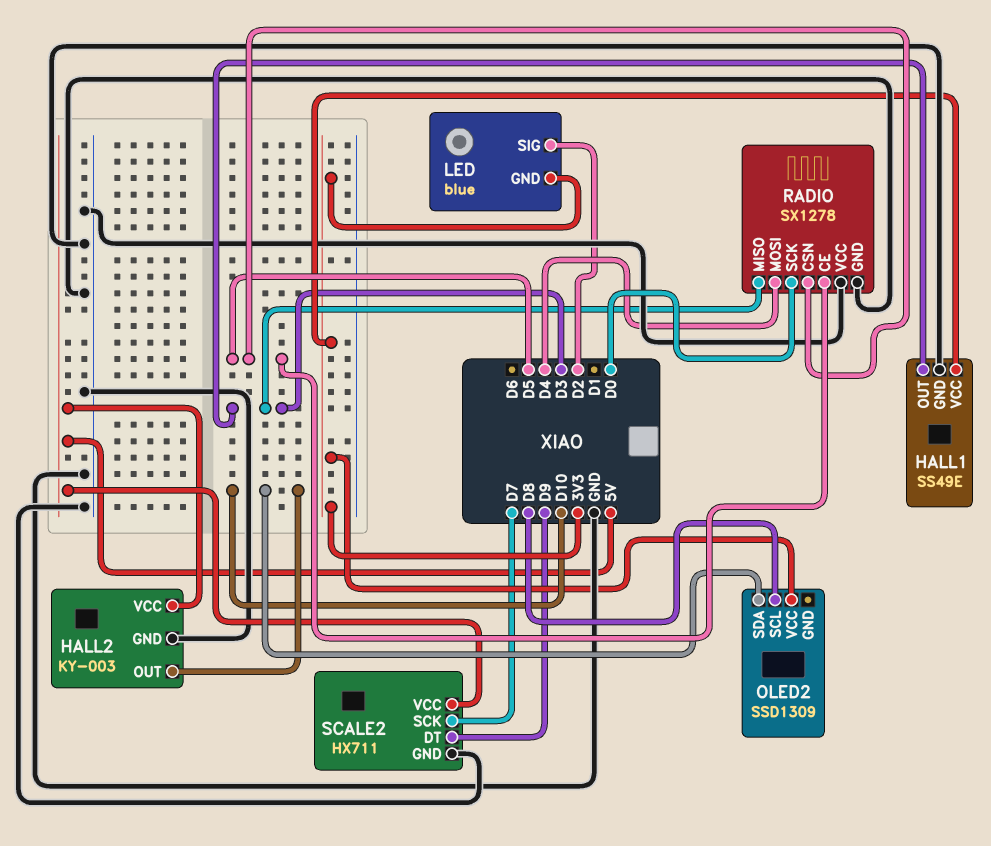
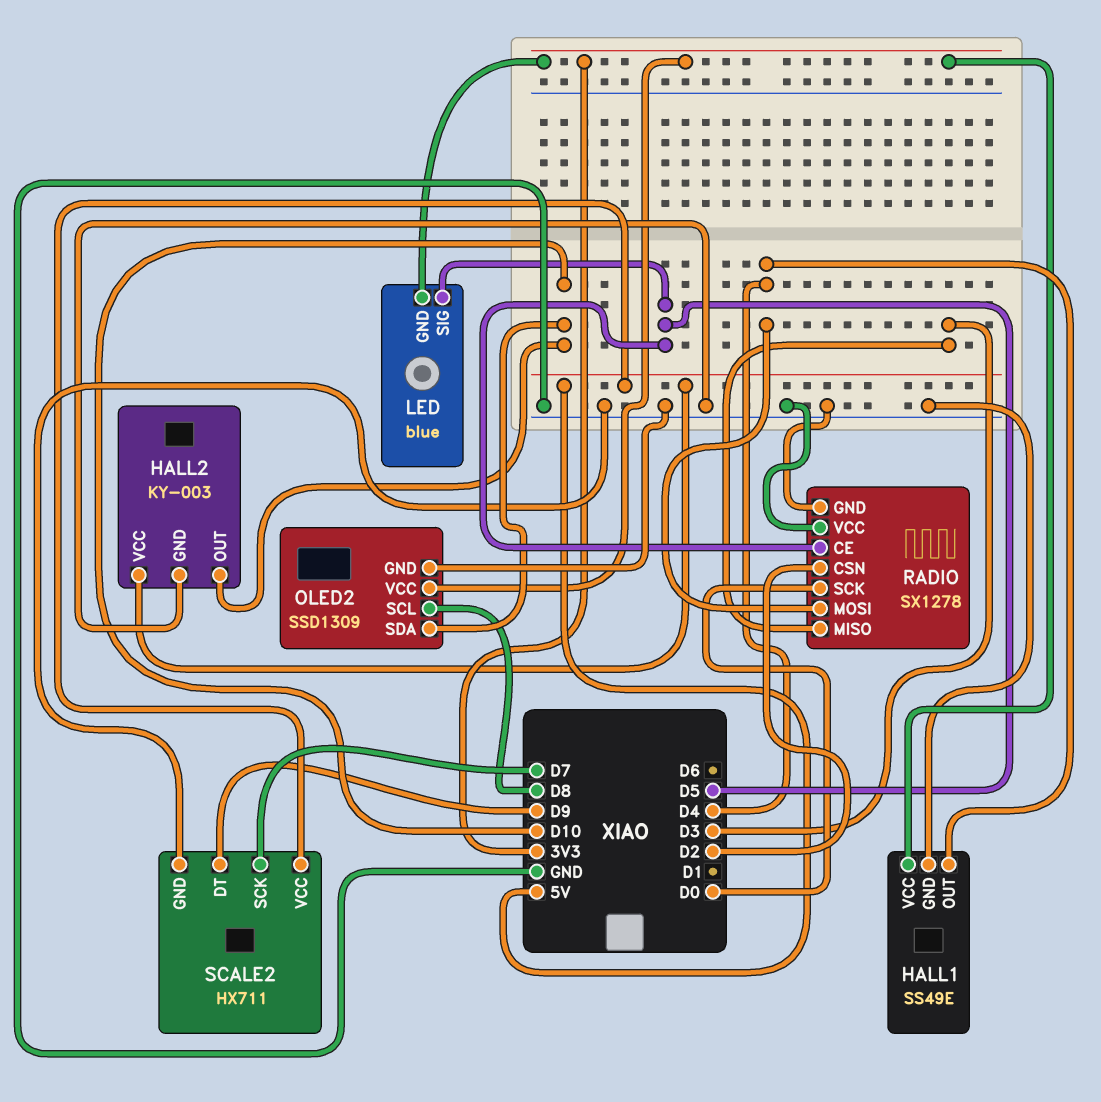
HALL1 pin OUT: D3 -> D4
LED pin SIG: D2 -> D5
OLED2 pin GND: none -> GND
RADIO pin CSN: D5 -> D2

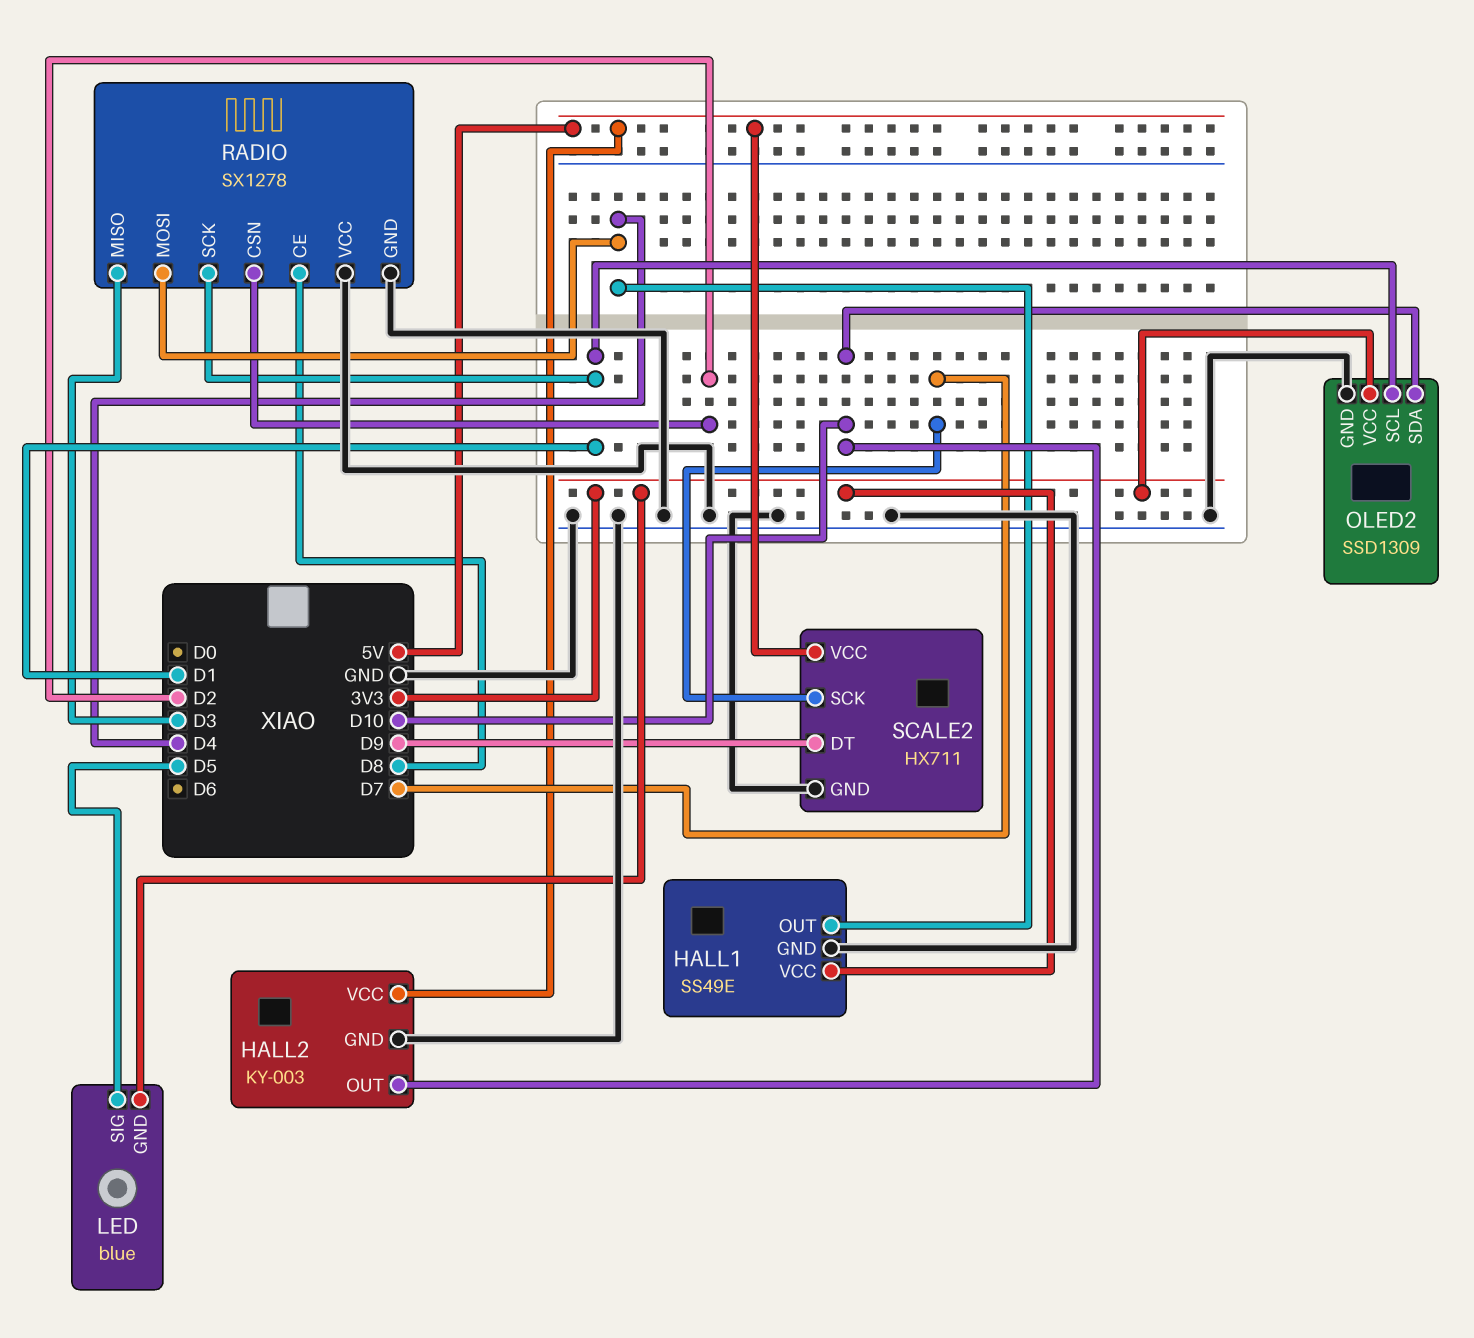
OLED2 pin SCL: D8 -> D1
RADIO pin CE: D5 -> D8
RADIO pin SCK: D0 -> D1

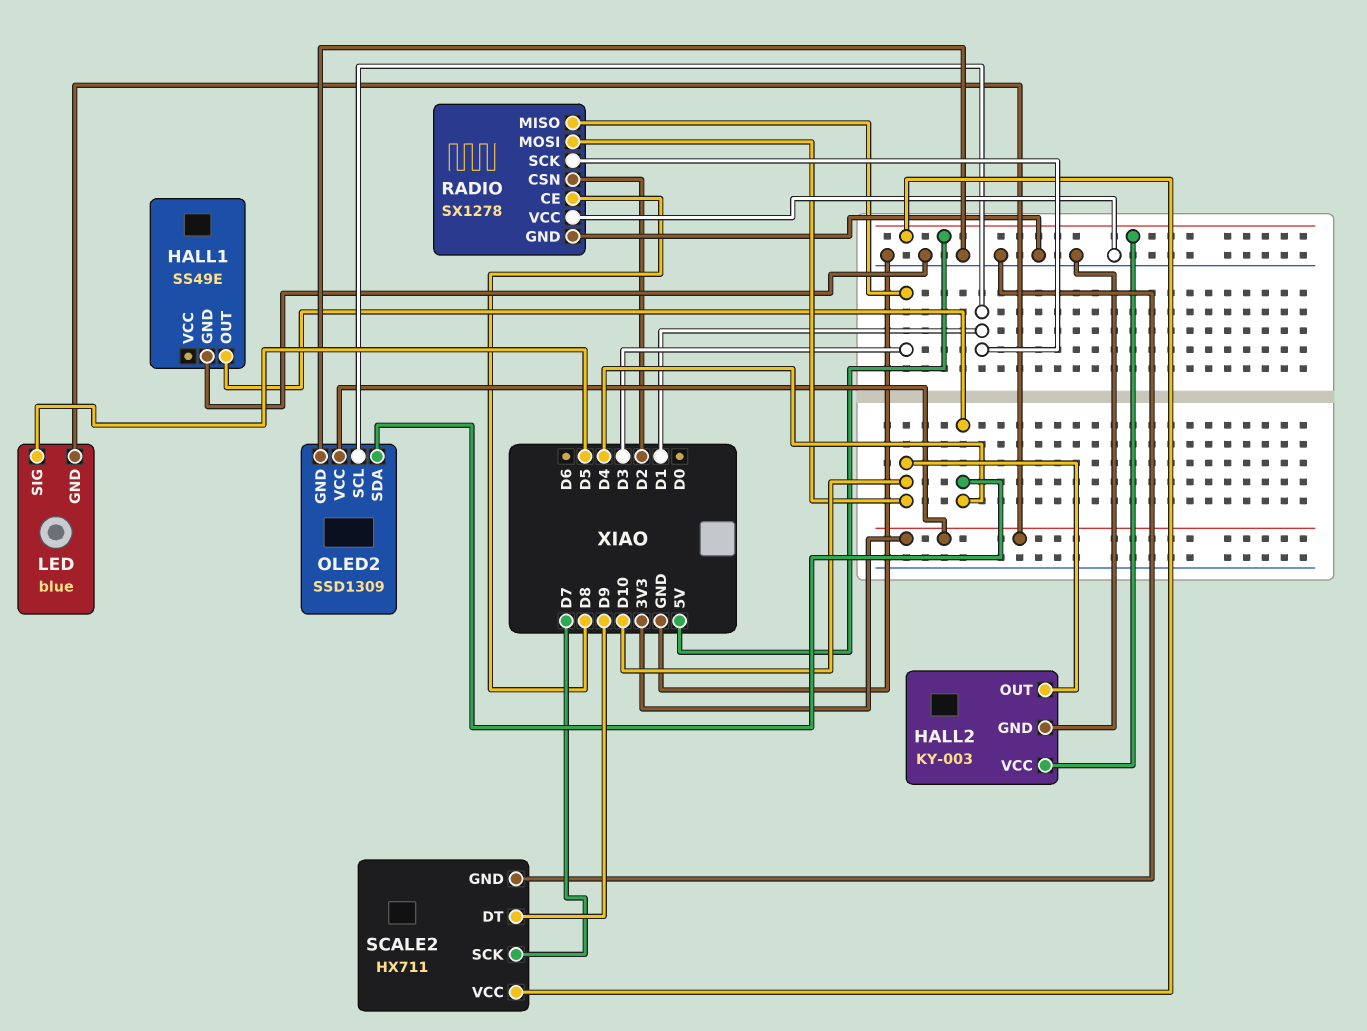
HALL1 pin VCC: 3V3 -> none
OLED2 pin SDA: D10 -> D4
RADIO pin MOSI: D4 -> D10

